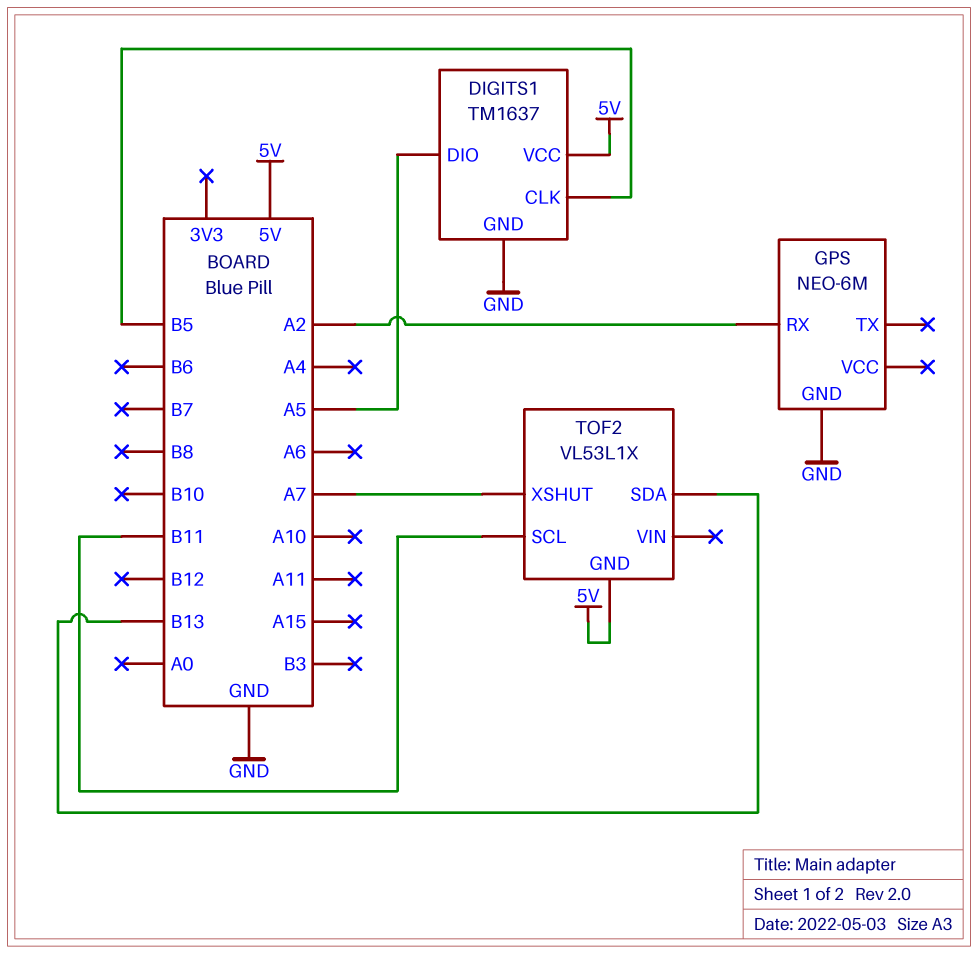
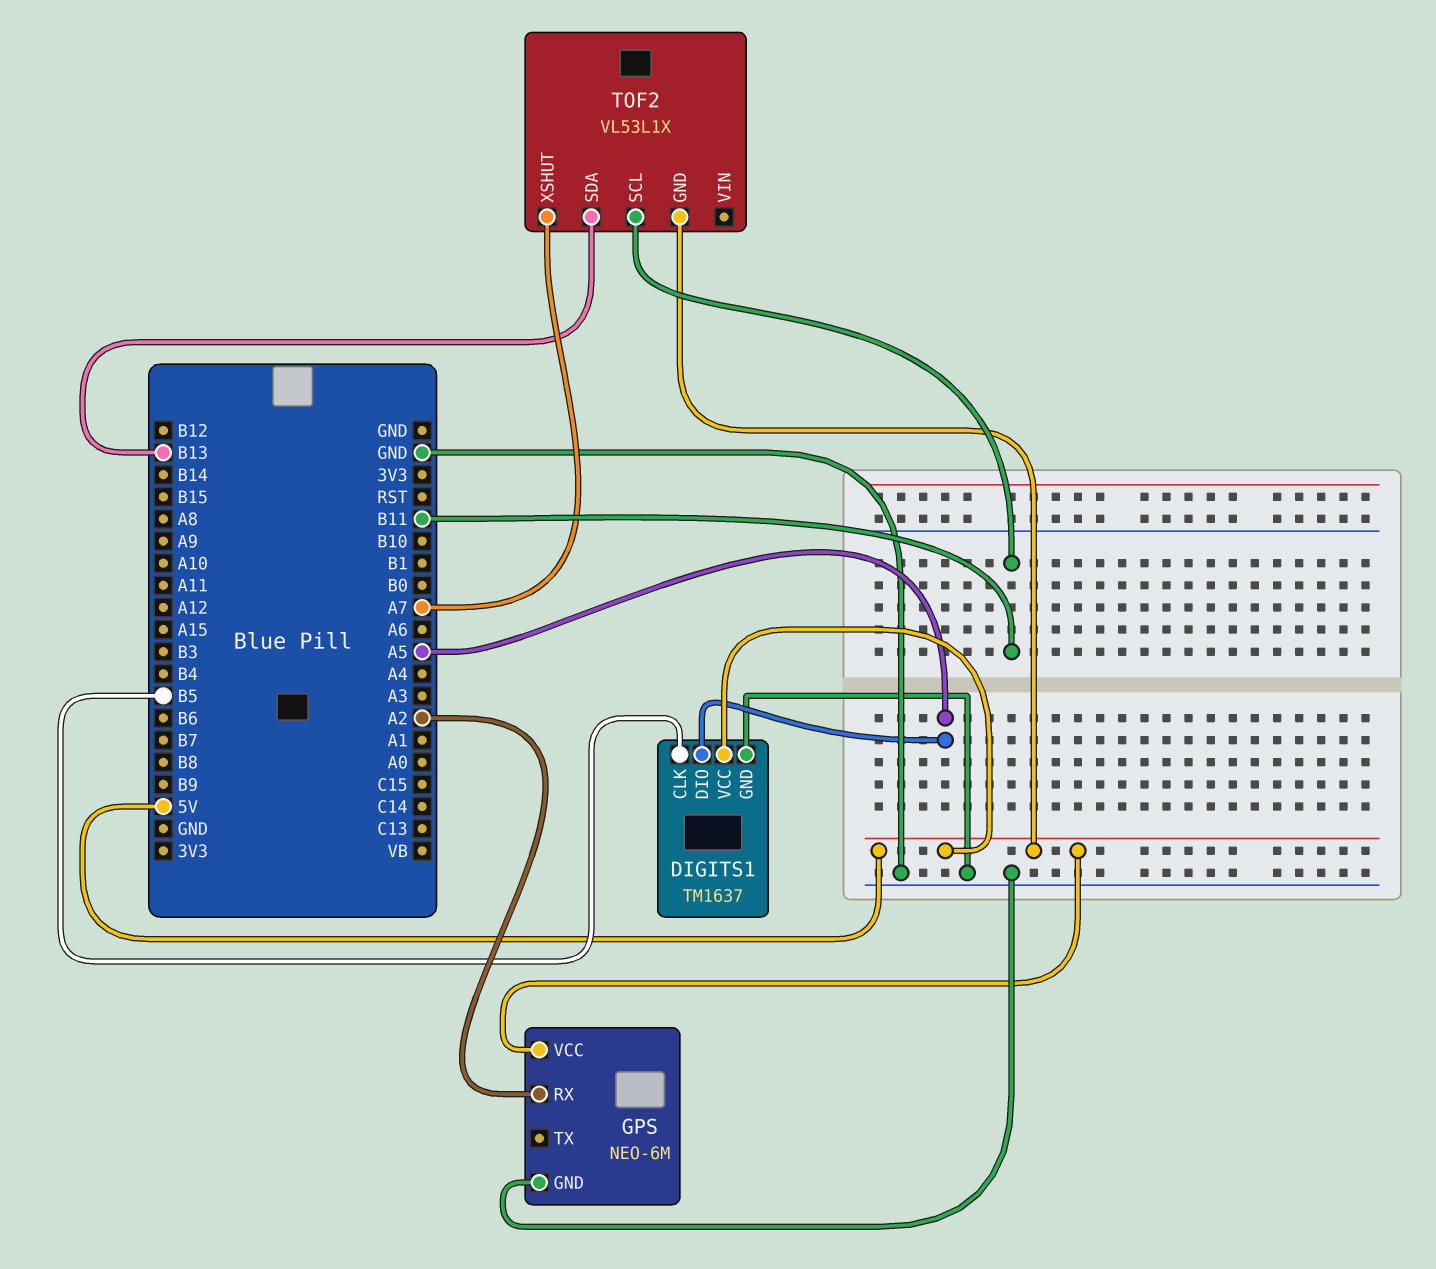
GPS pin VCC: none -> 5V

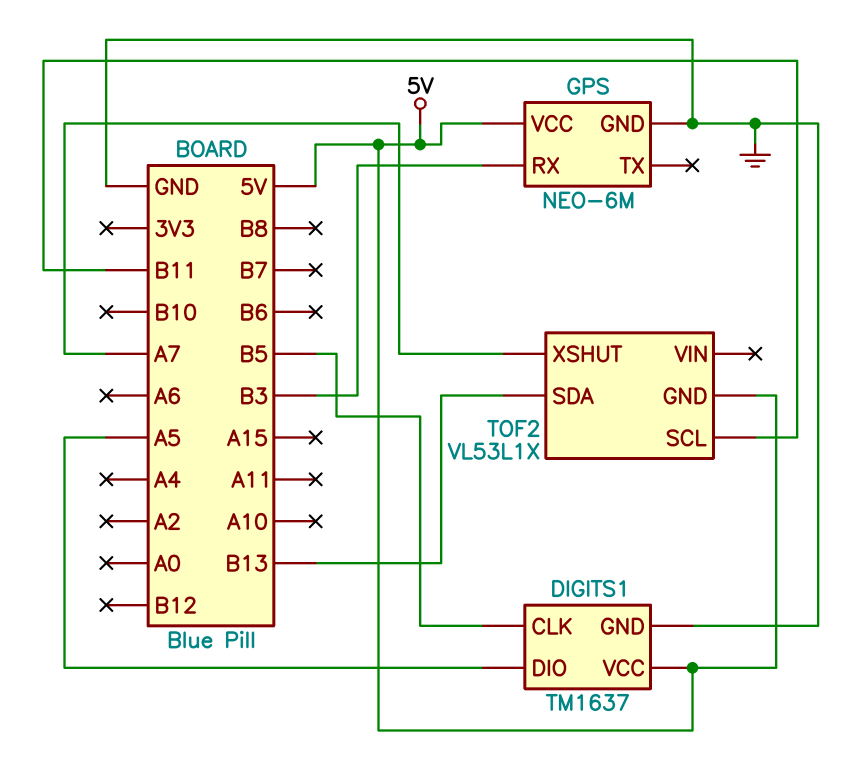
GPS pin RX: A2 -> B3

